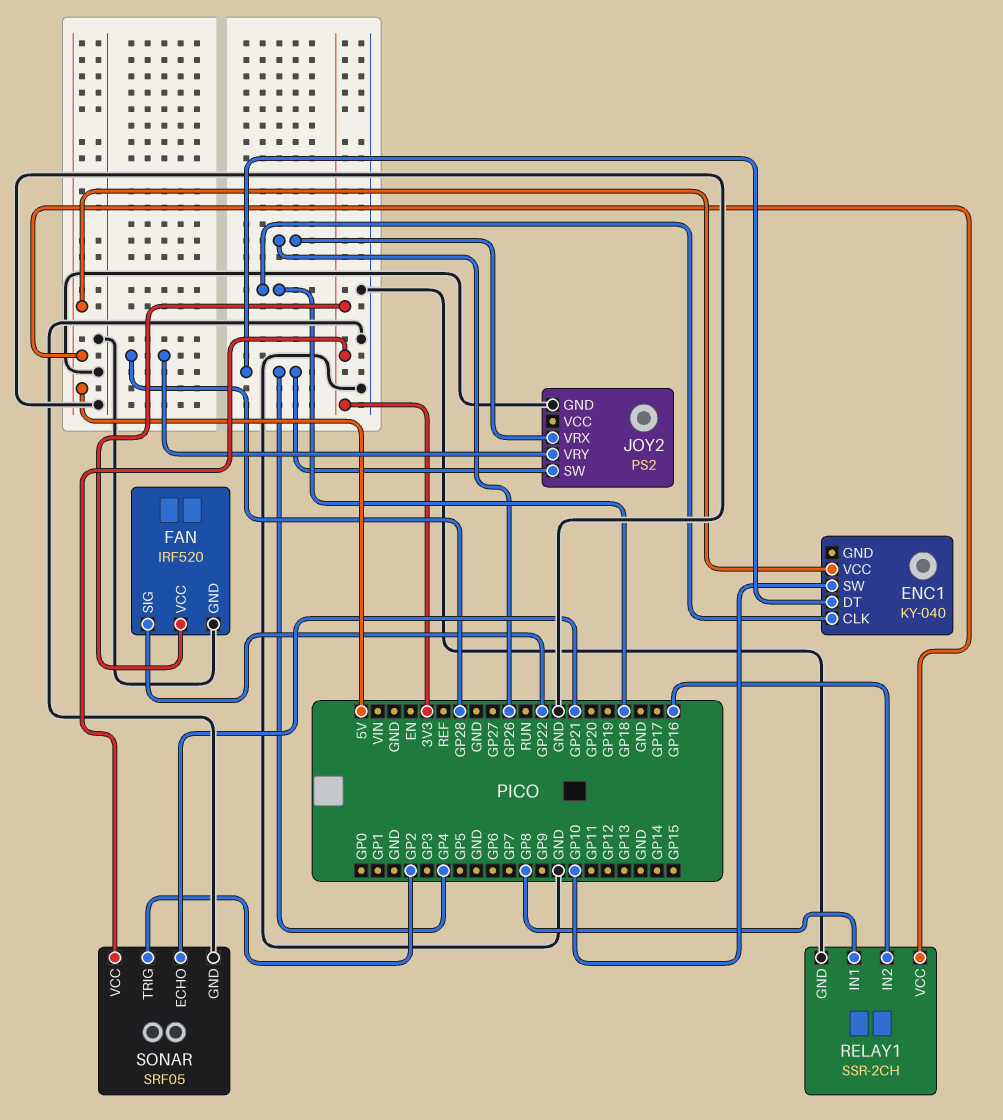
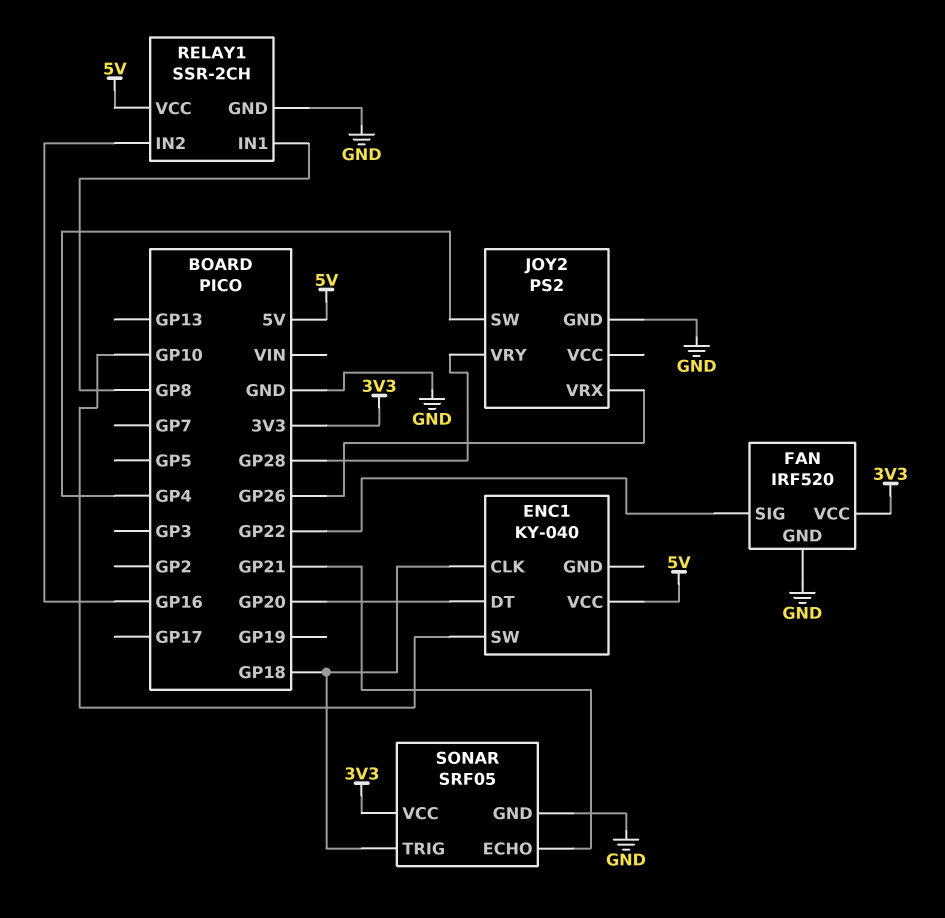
ENC1 pin DT: GP4 -> GP20
SONAR pin TRIG: GP2 -> GP18

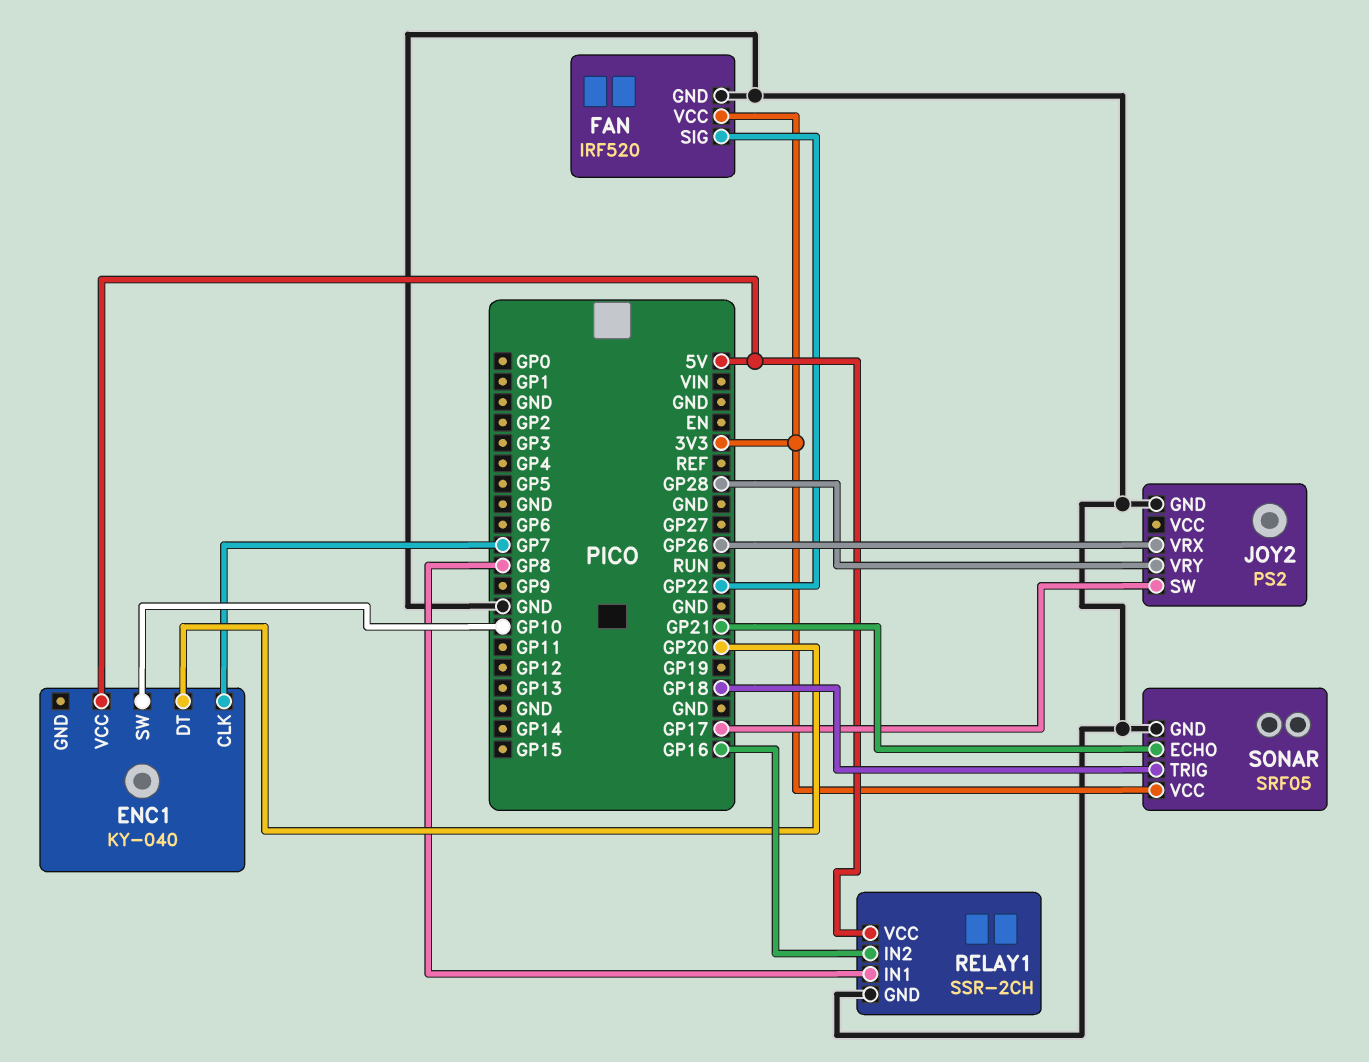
ENC1 pin CLK: GP18 -> GP7
JOY2 pin SW: GP4 -> GP17

